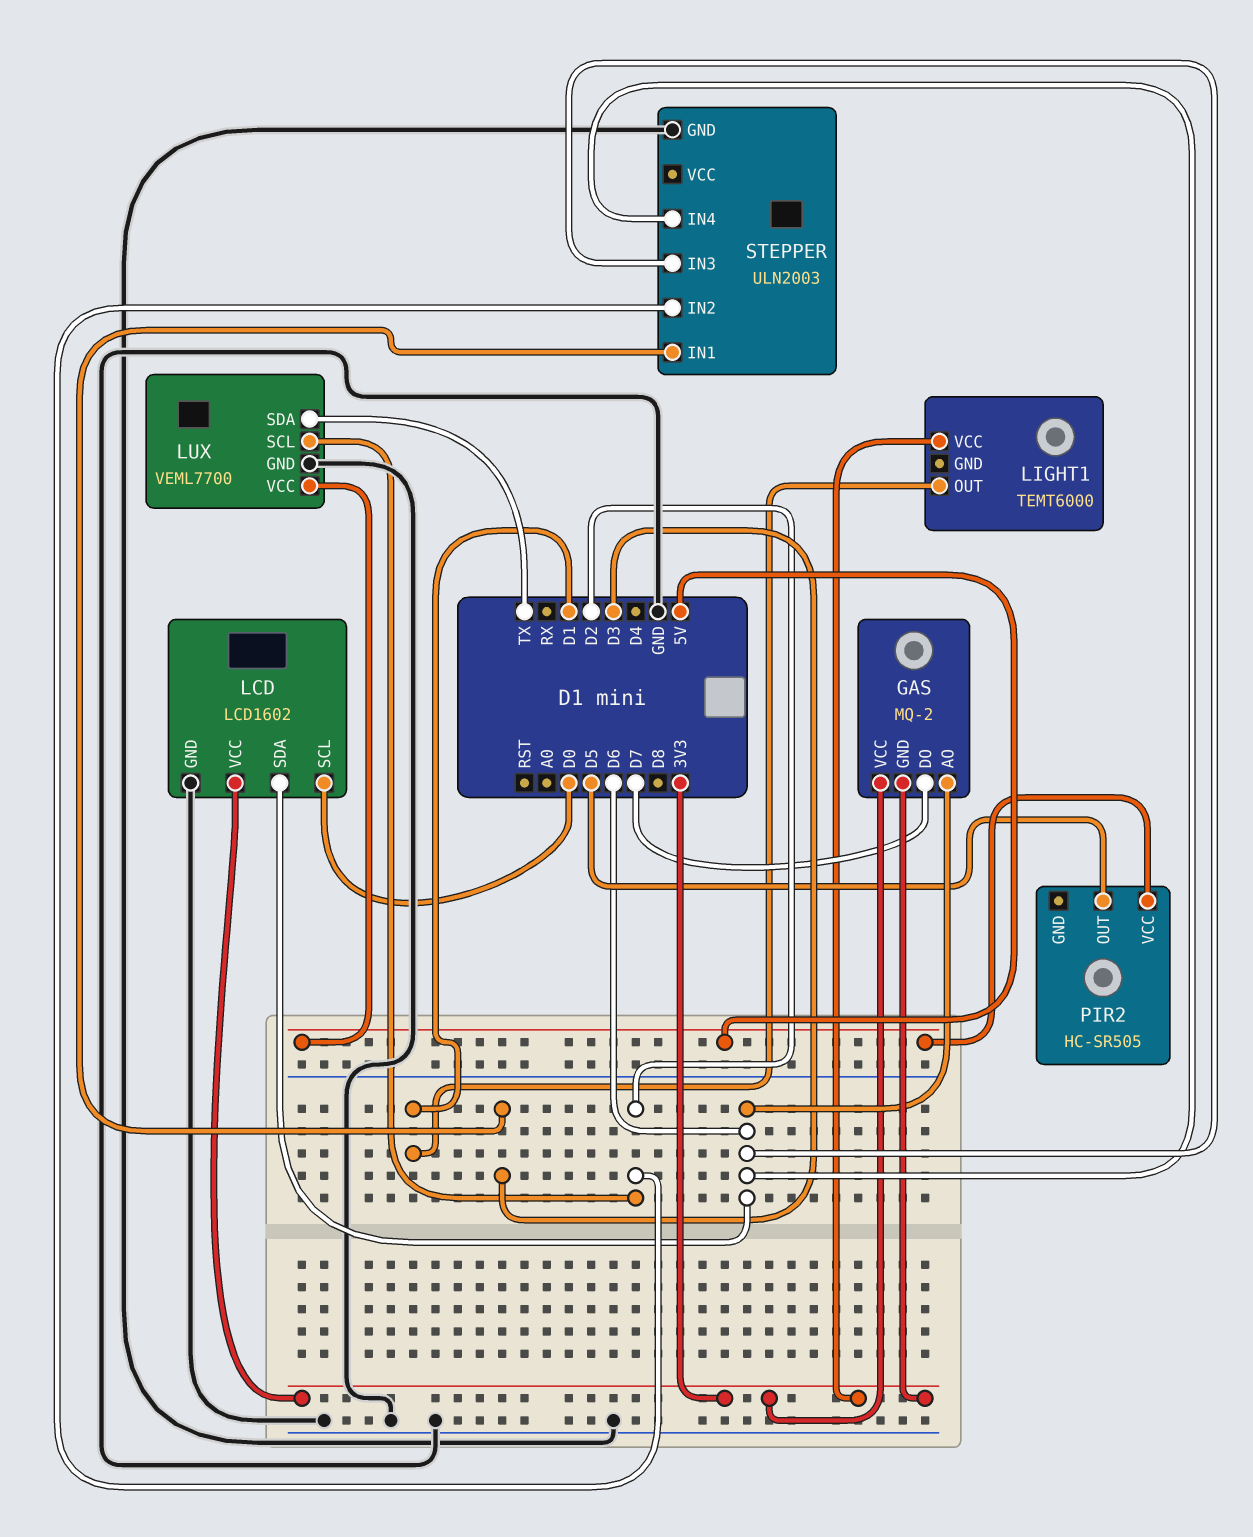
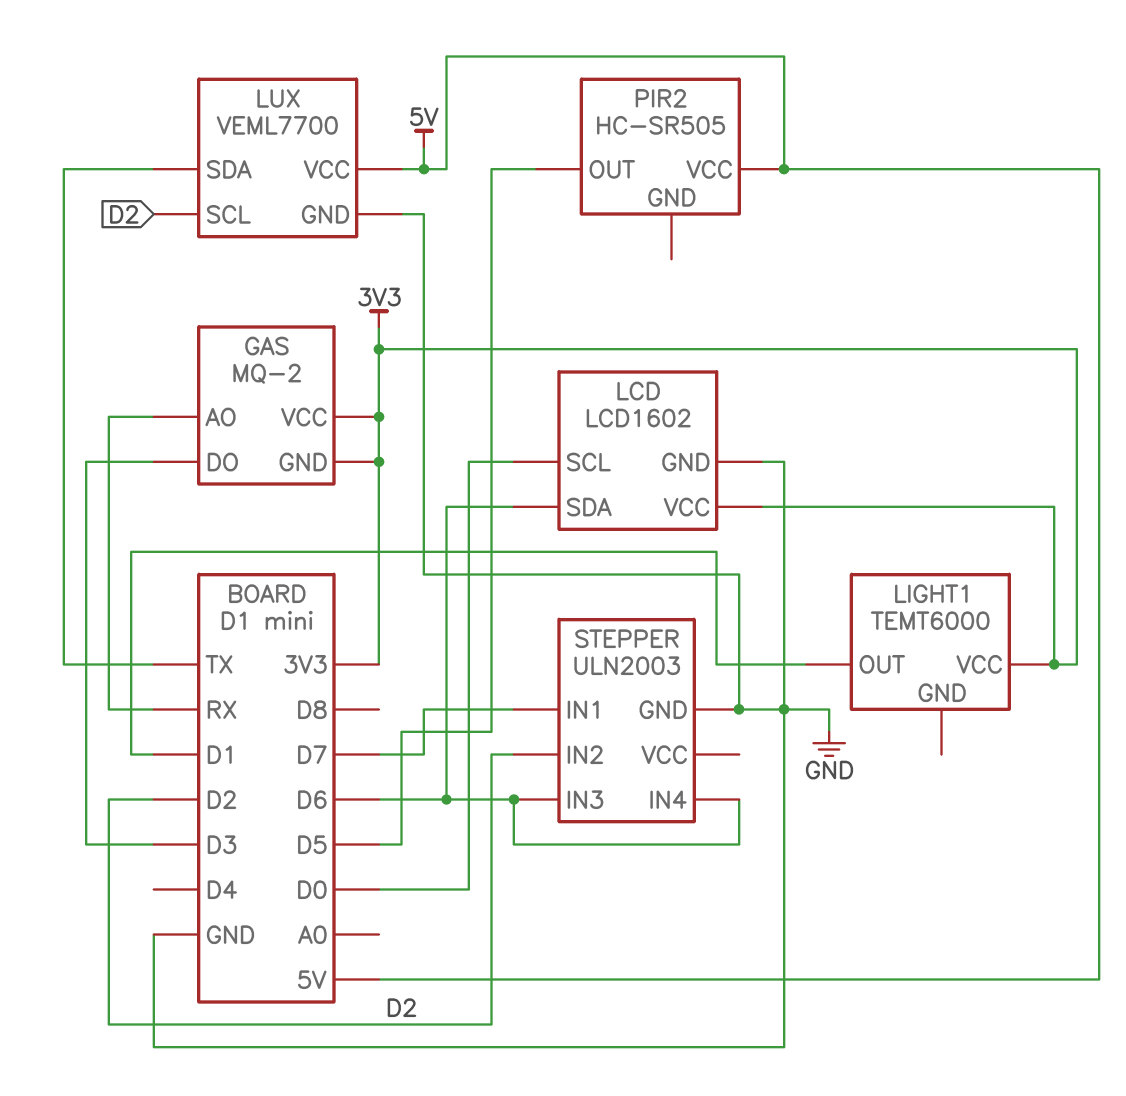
GAS pin AO: D6 -> RX
GAS pin DO: D7 -> D3
STEPPER pin IN1: D3 -> D7

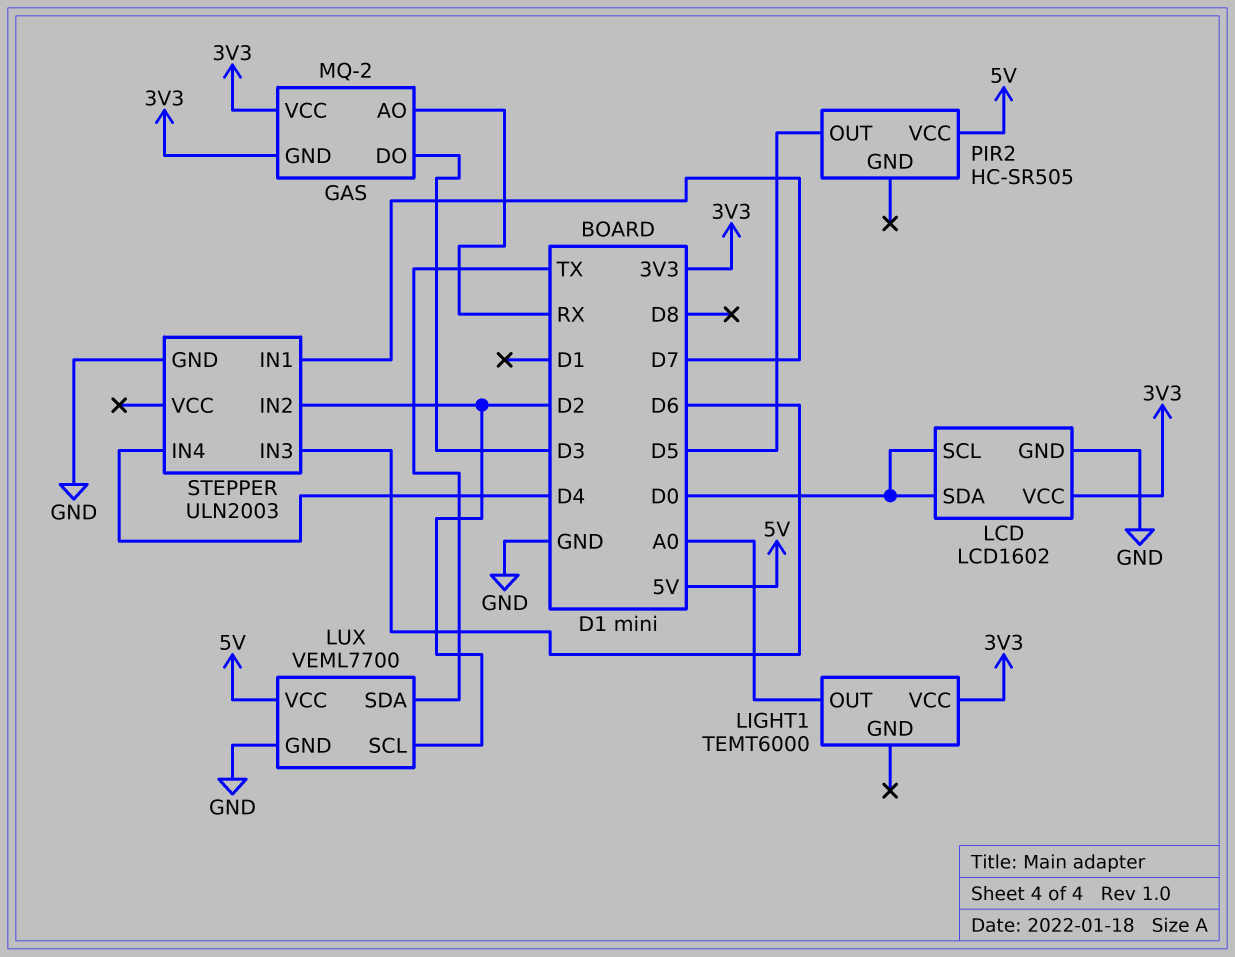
LCD pin SDA: D6 -> D0
LIGHT1 pin OUT: D1 -> A0
STEPPER pin IN4: D6 -> D4

